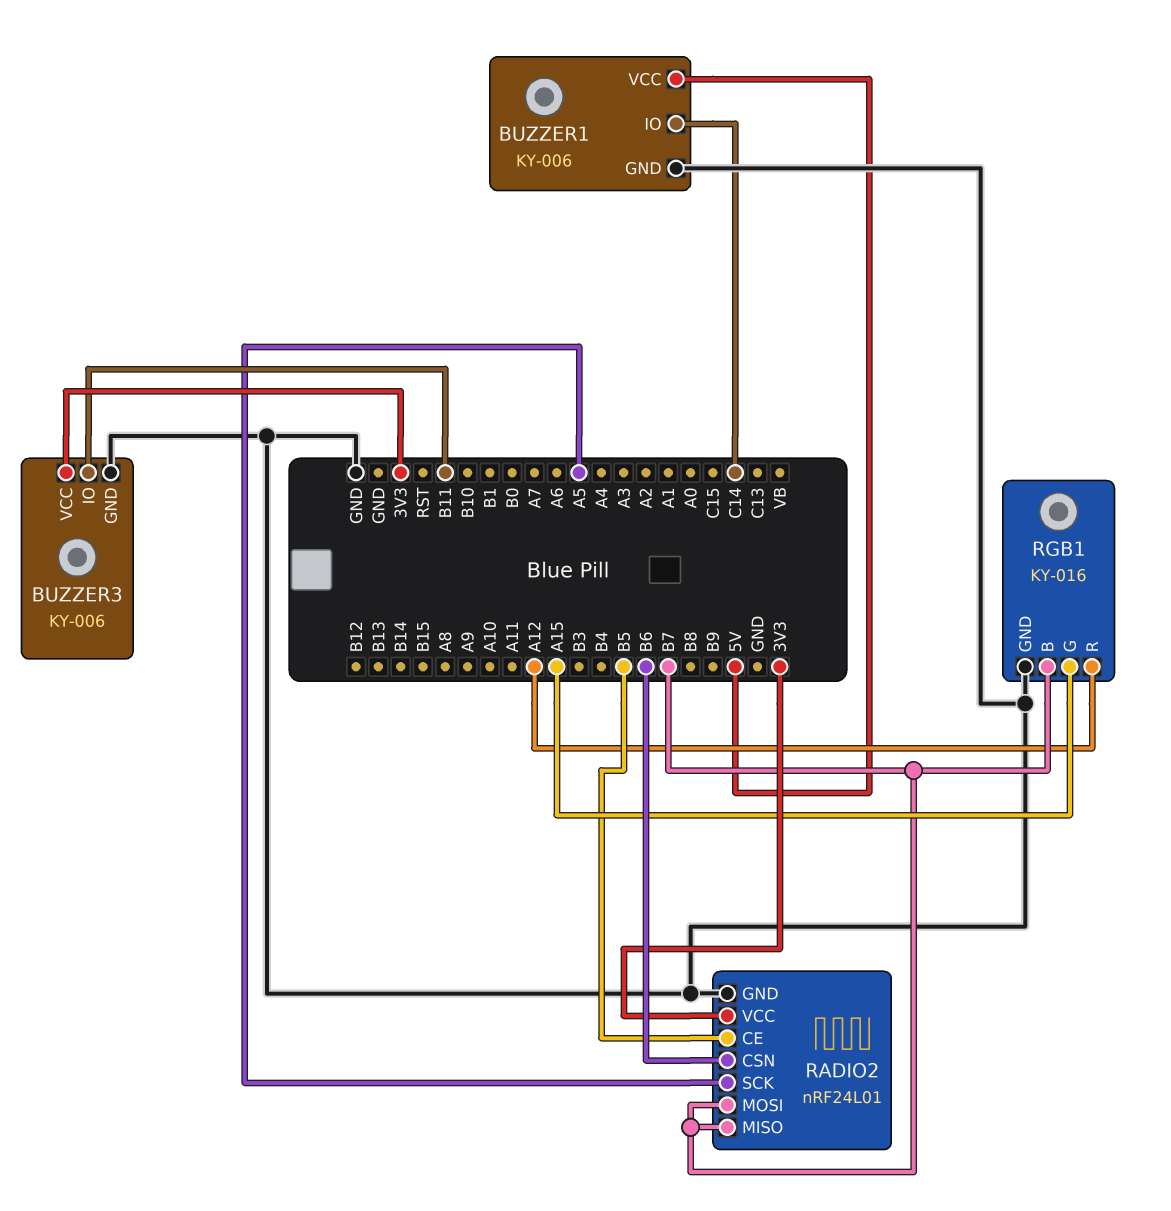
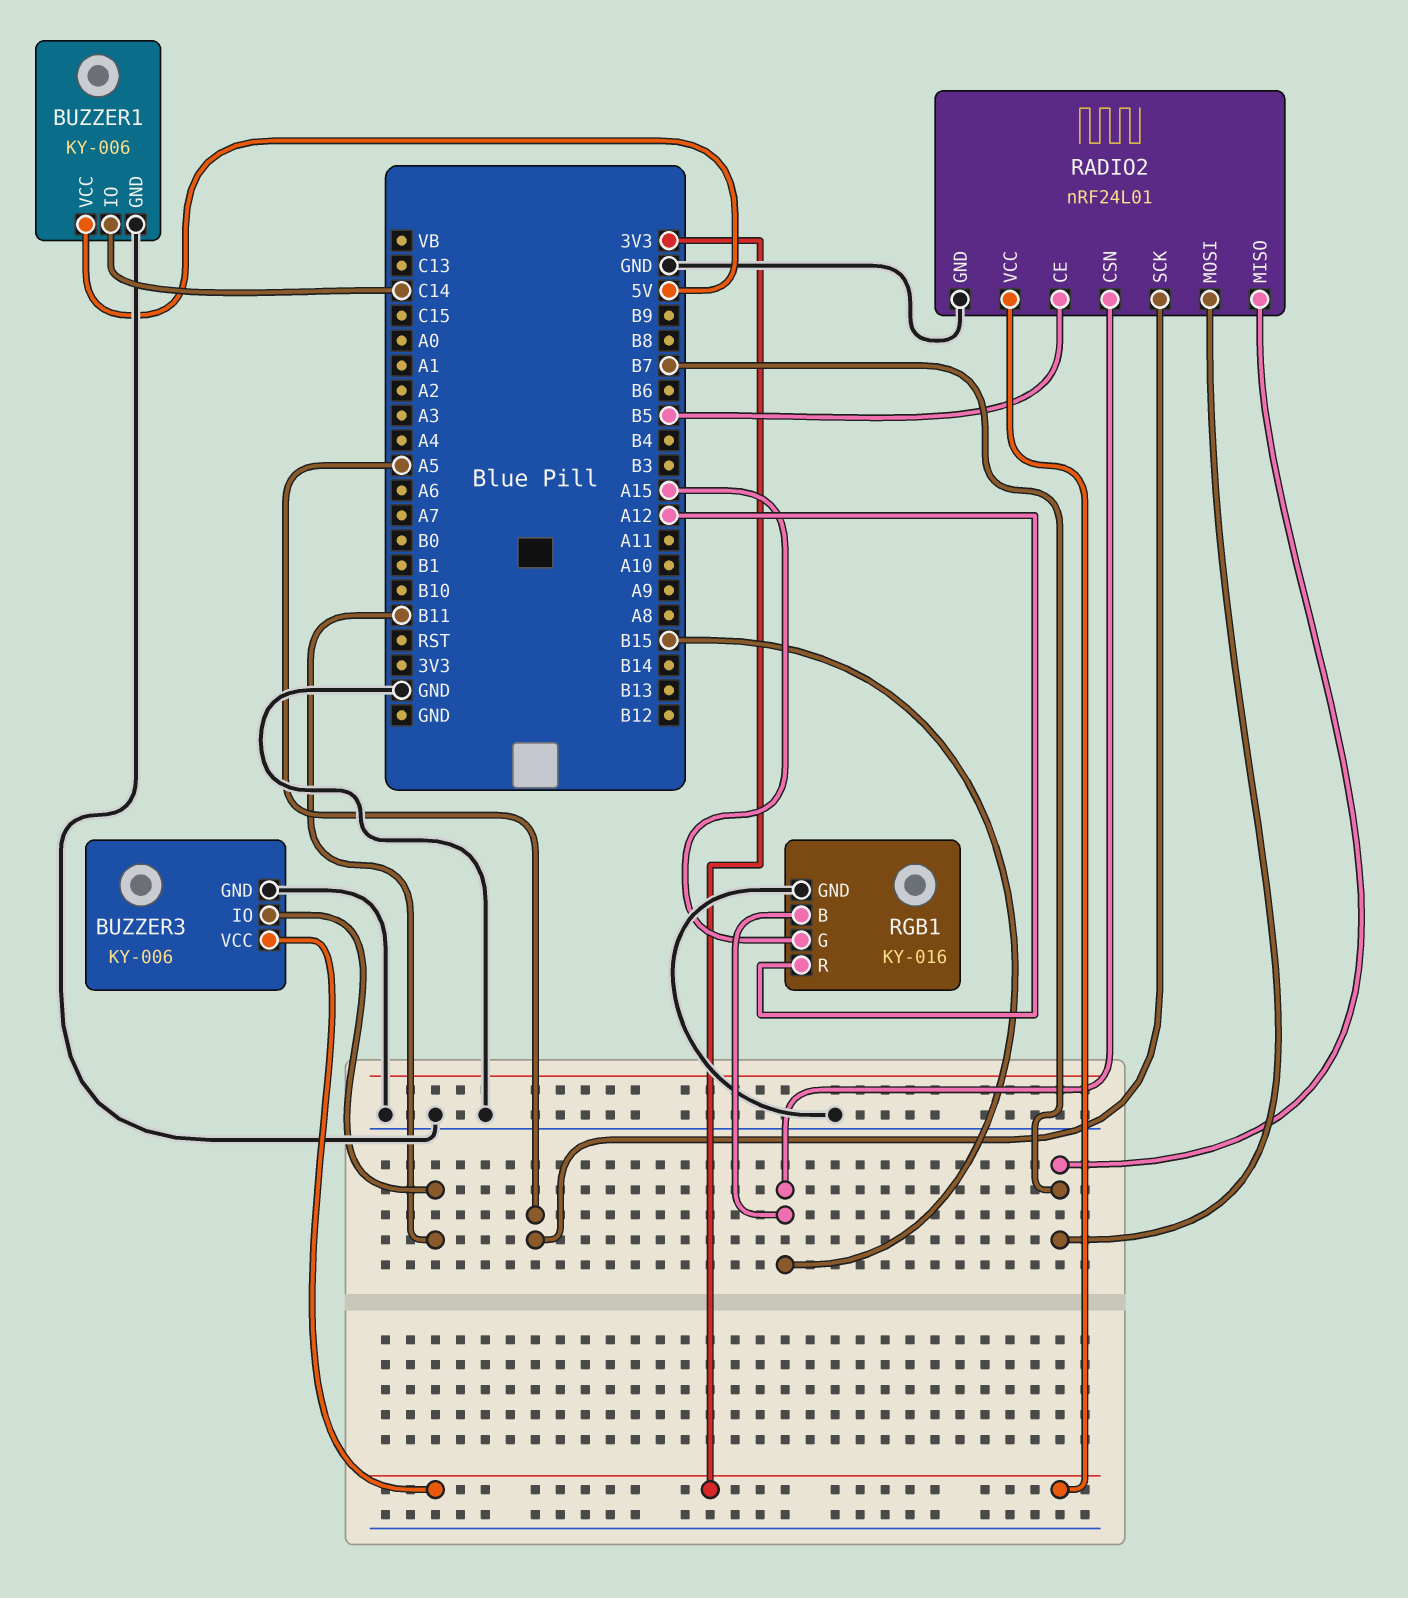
RADIO2 pin CSN: B6 -> B15
RGB1 pin B: B7 -> B15

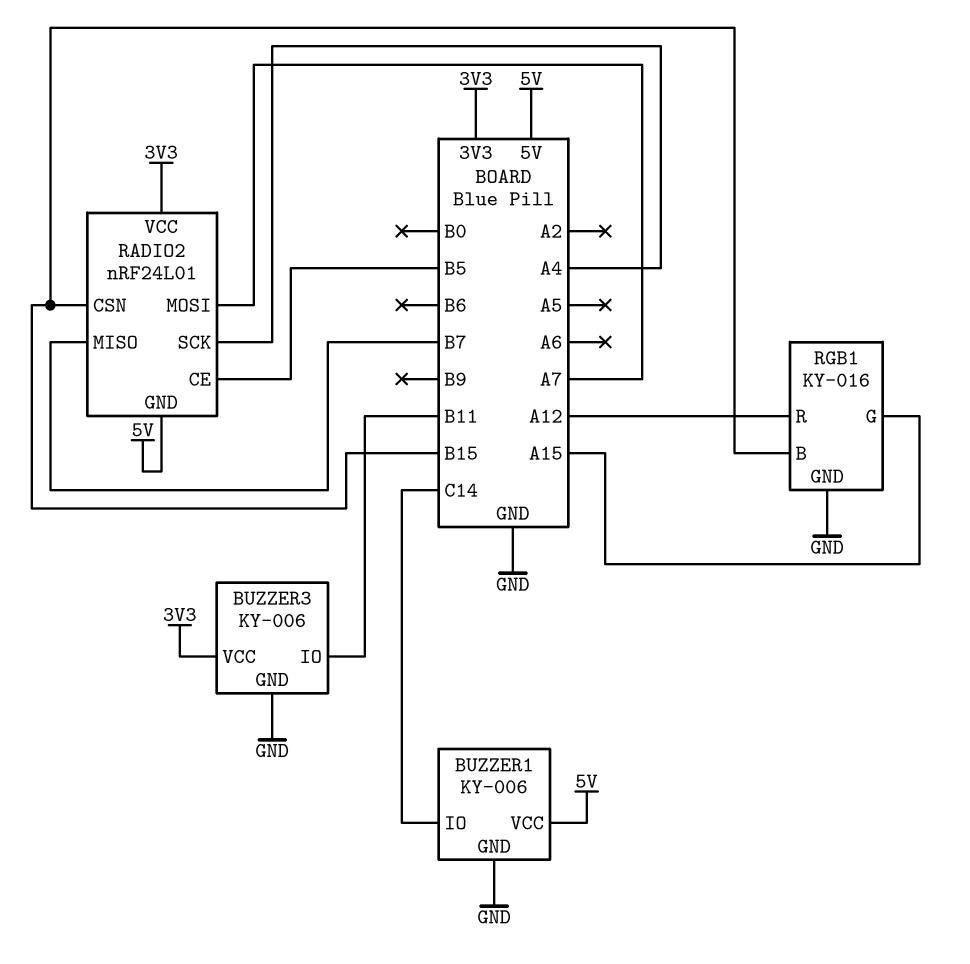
RADIO2 pin GND: GND -> 5V
RADIO2 pin MOSI: B7 -> A7
RADIO2 pin SCK: A5 -> A4

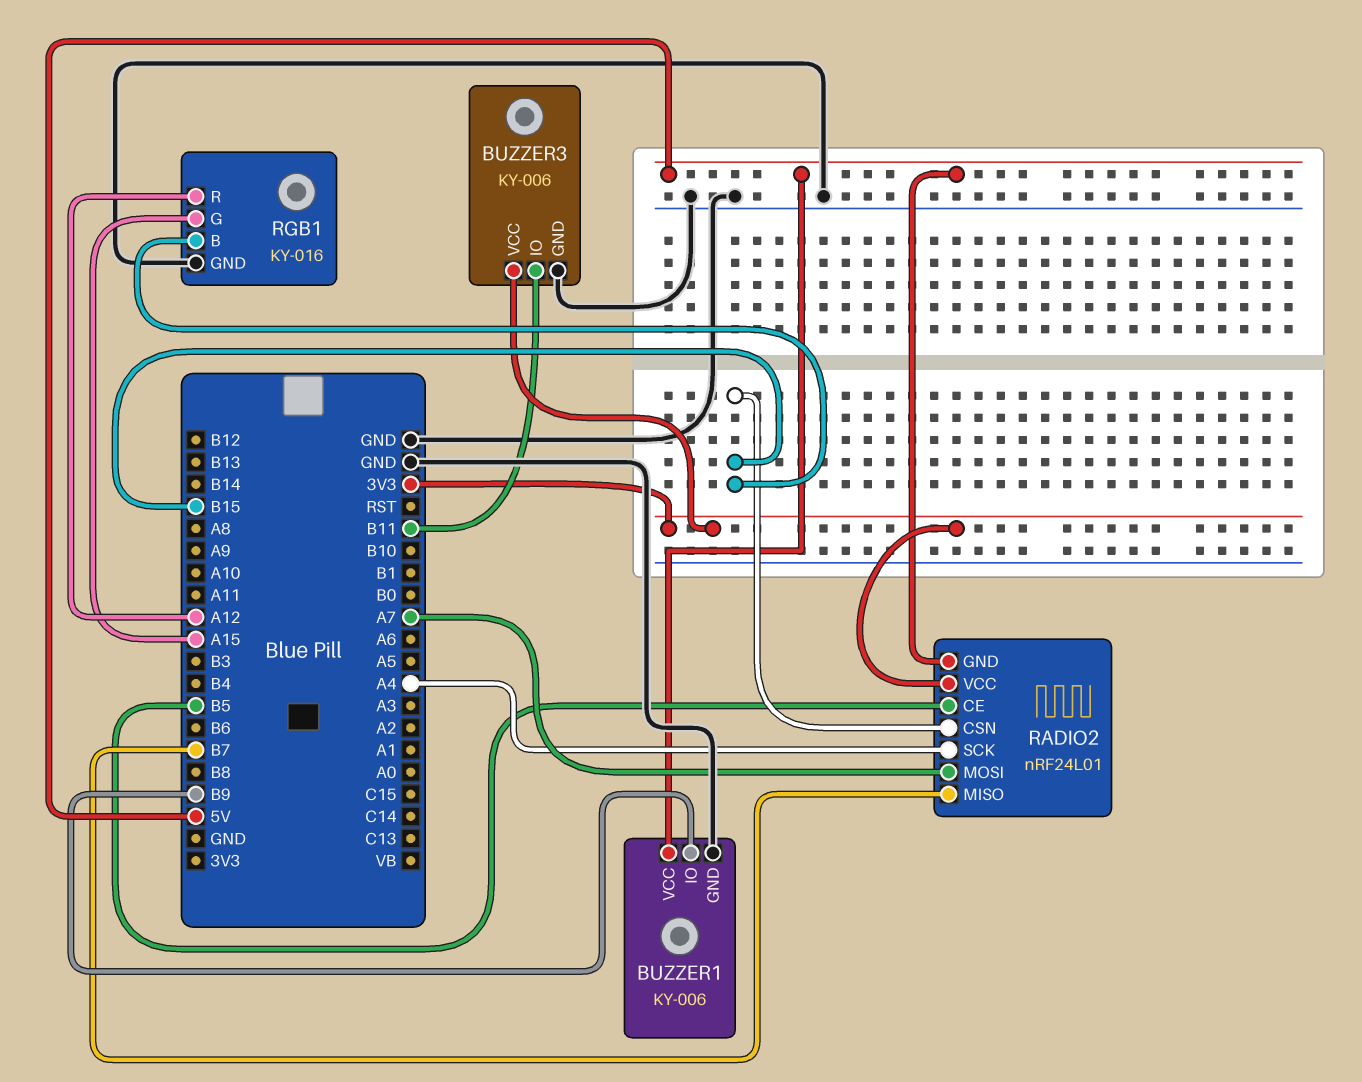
BUZZER1 pin IO: C14 -> B9

